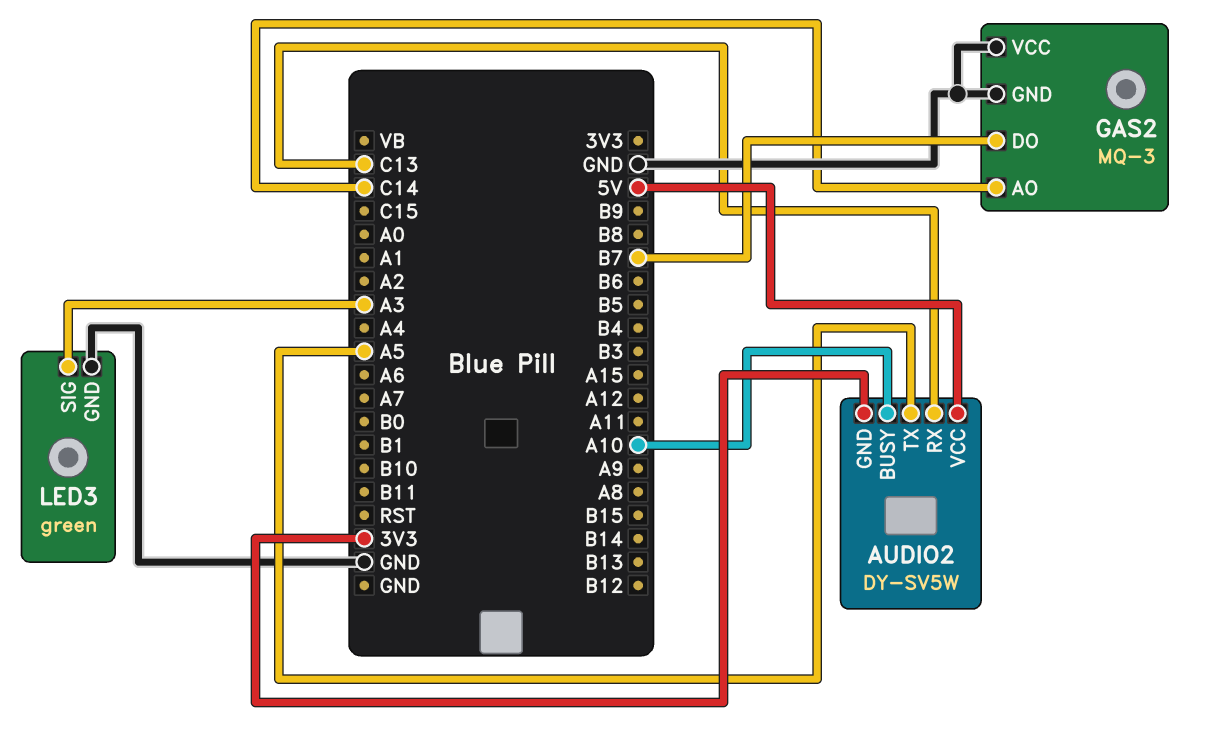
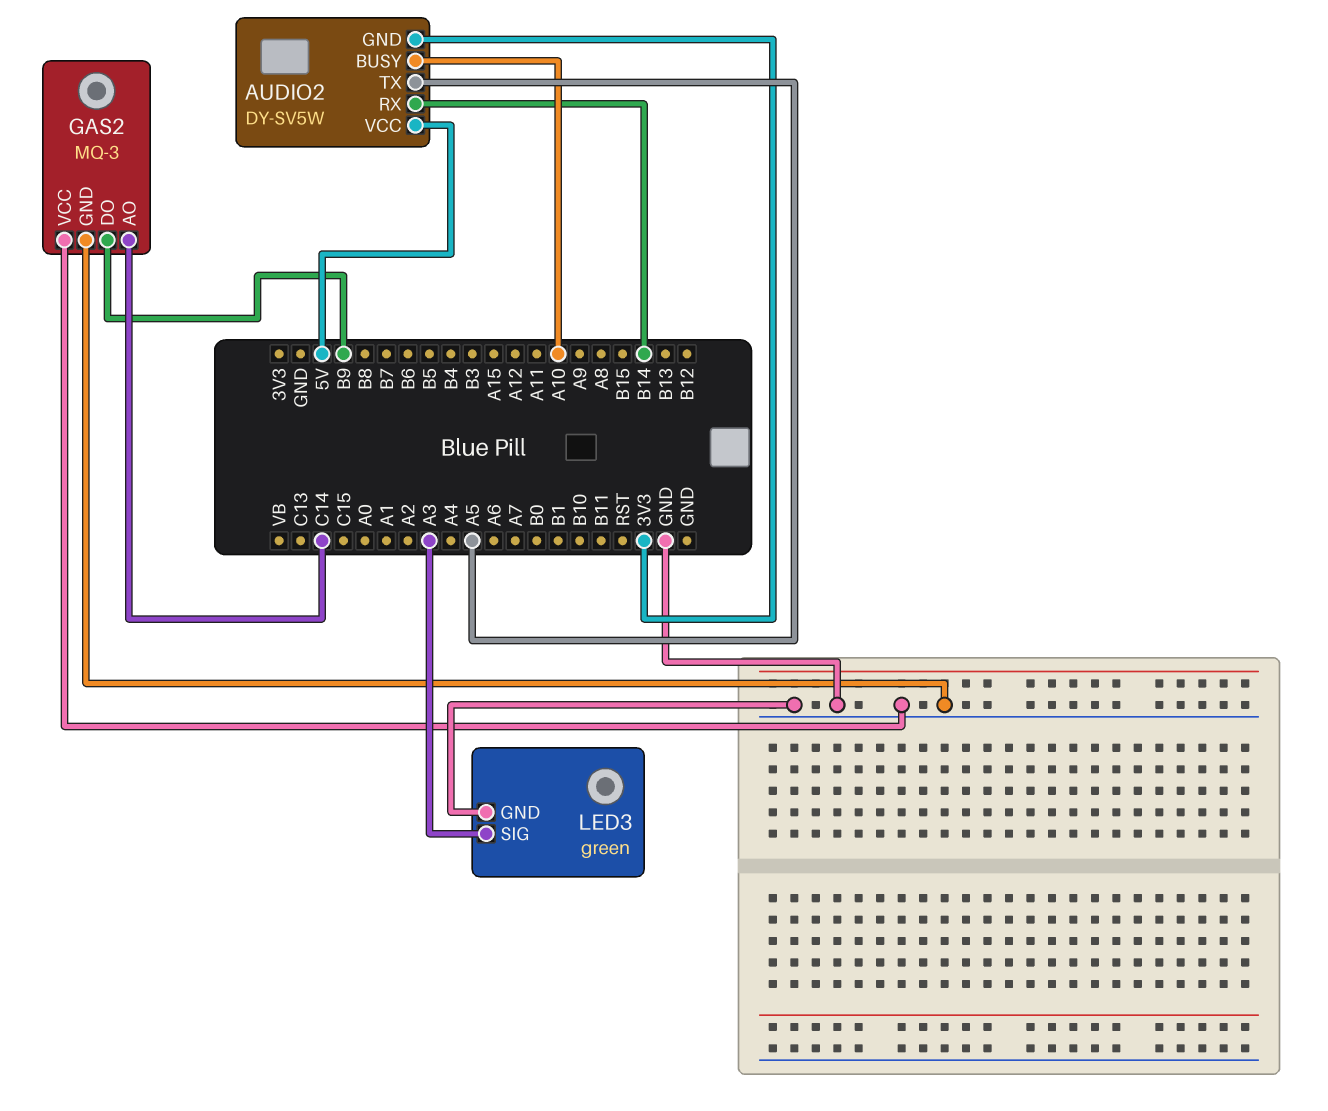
AUDIO2 pin RX: C13 -> B14
GAS2 pin DO: B7 -> B9

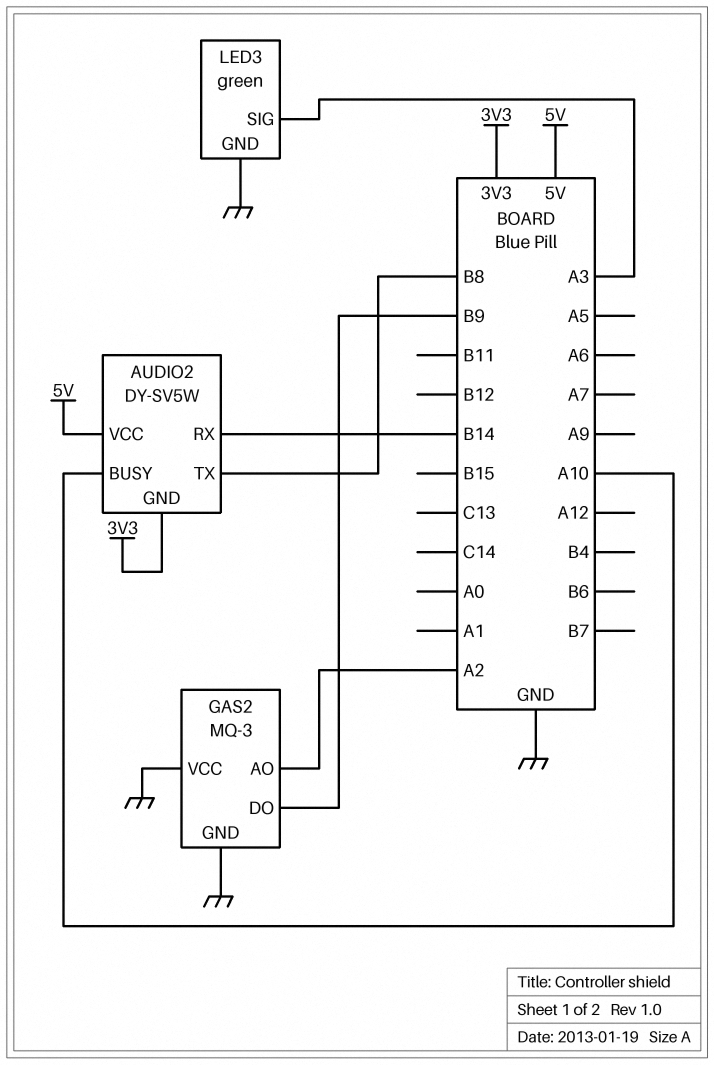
AUDIO2 pin TX: A5 -> B8
GAS2 pin AO: C14 -> A2

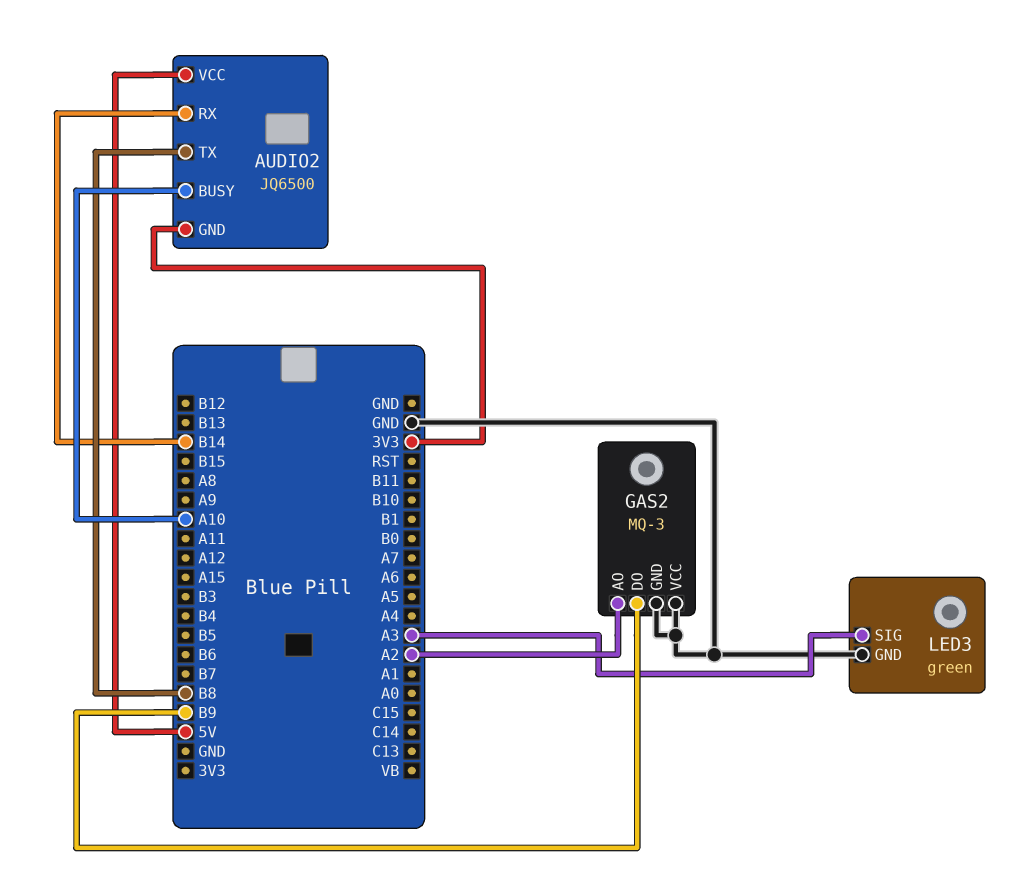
AUDIO2: DY-SV5W -> JQ6500

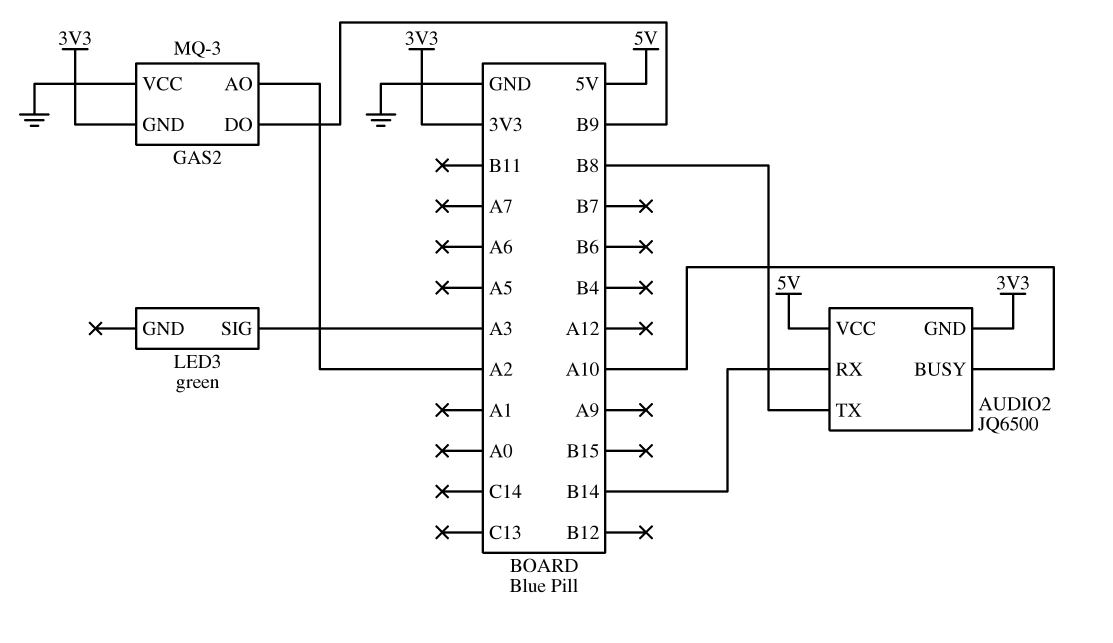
GAS2 pin GND: GND -> 3V3
LED3 pin GND: GND -> none

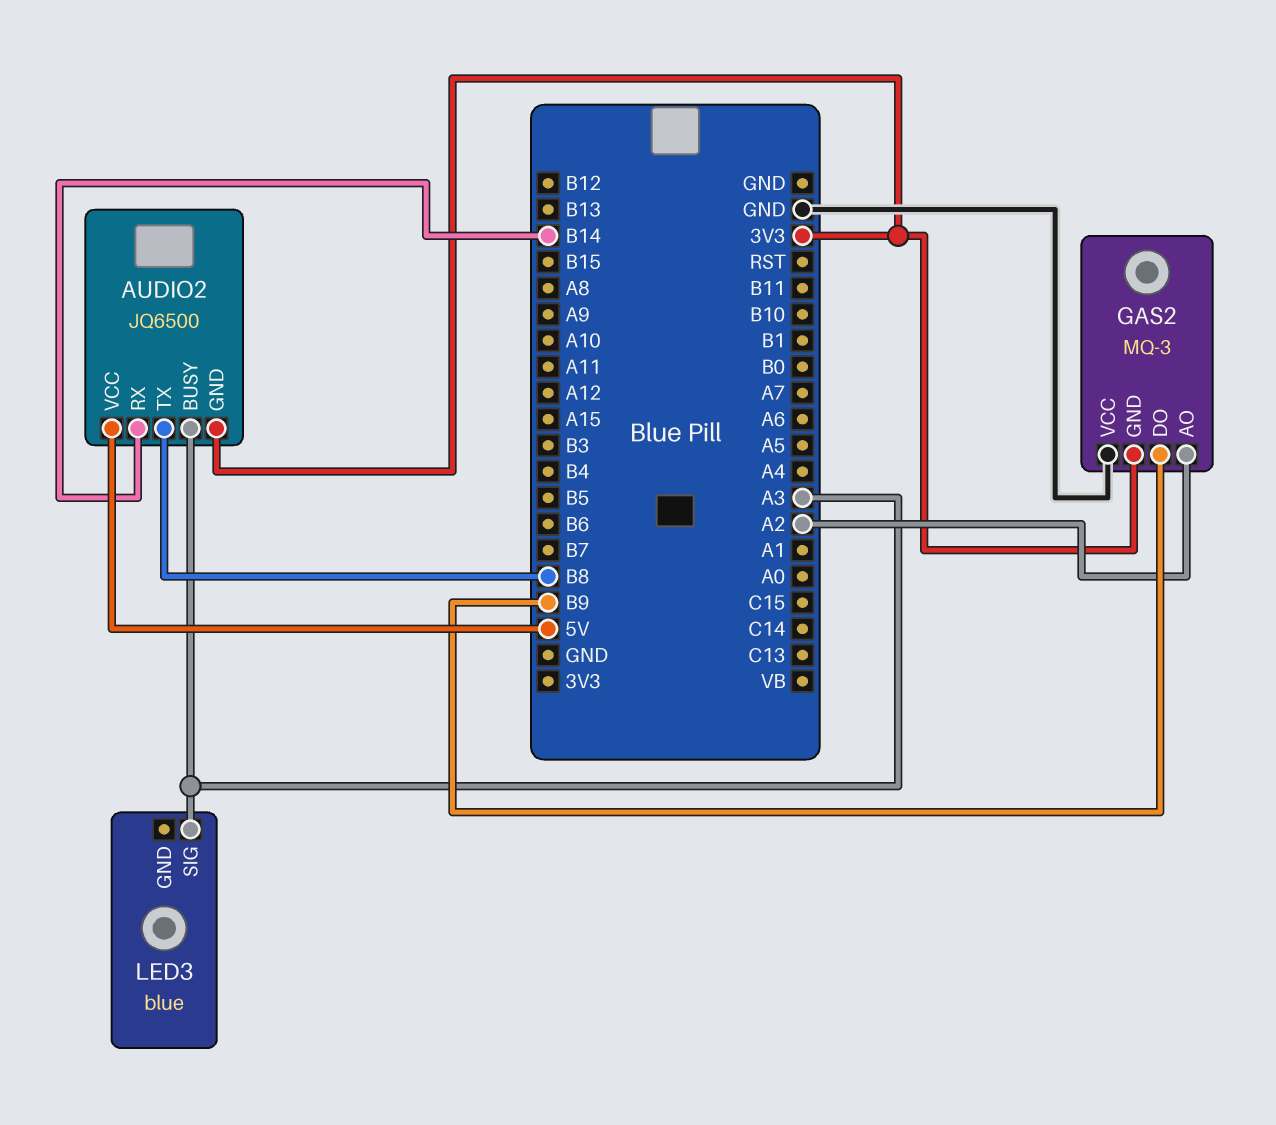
AUDIO2 pin BUSY: A10 -> A3
LED3: green -> blue

